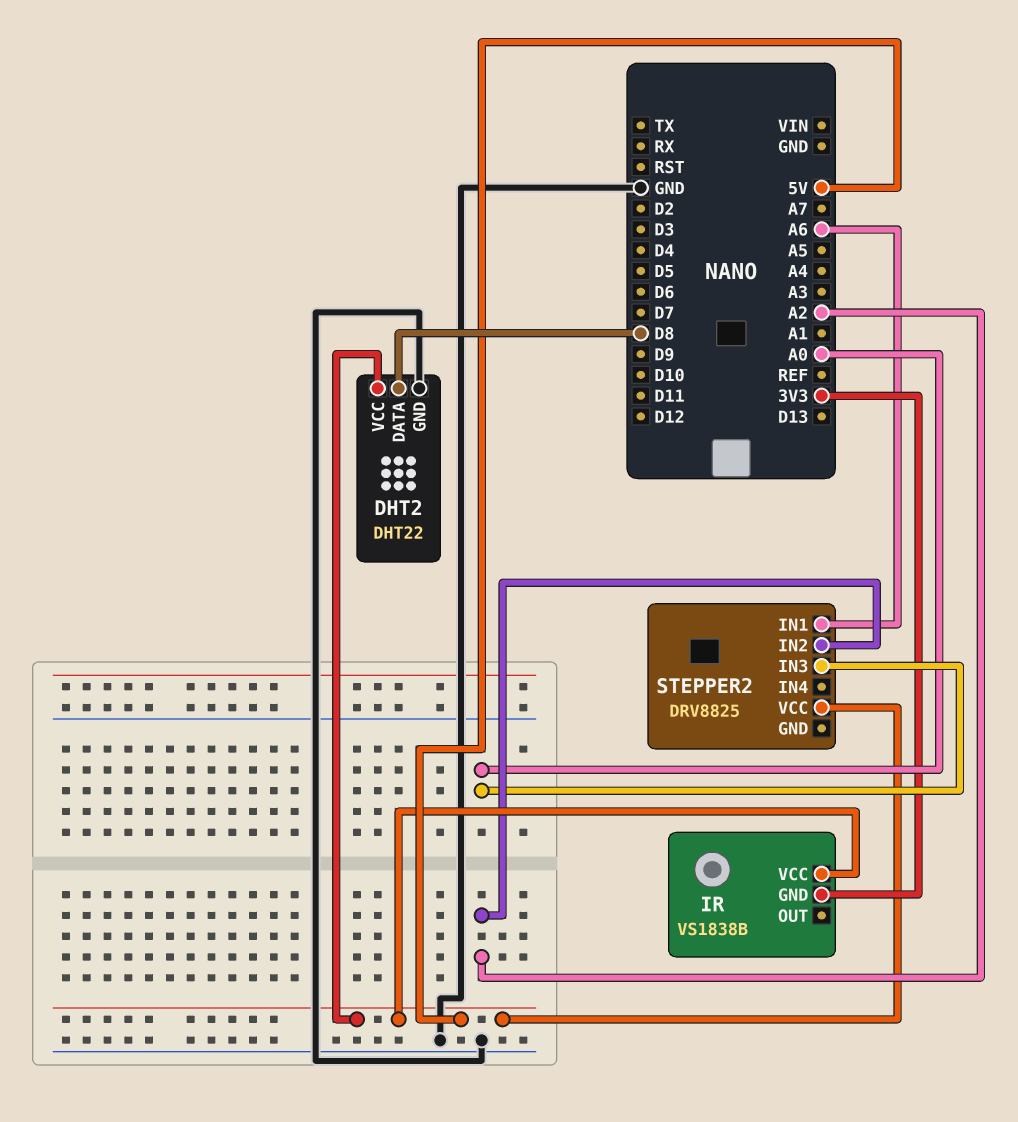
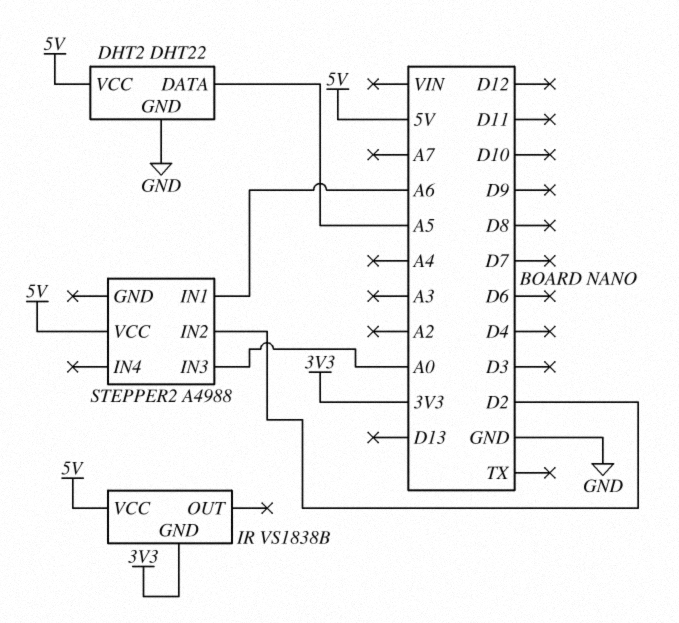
DHT2 pin DATA: D8 -> A5
STEPPER2: DRV8825 -> A4988
STEPPER2 pin IN2: A2 -> D2

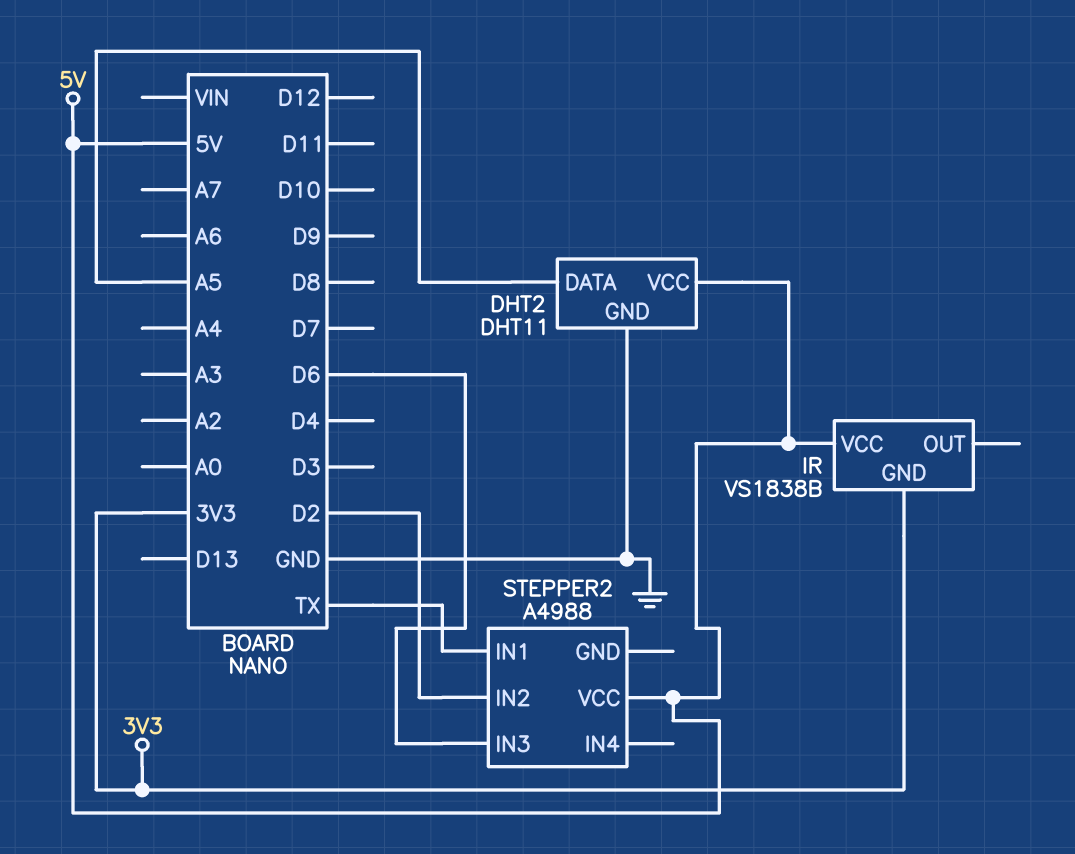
DHT2: DHT22 -> DHT11
STEPPER2 pin IN1: A6 -> TX
STEPPER2 pin IN3: A0 -> D6

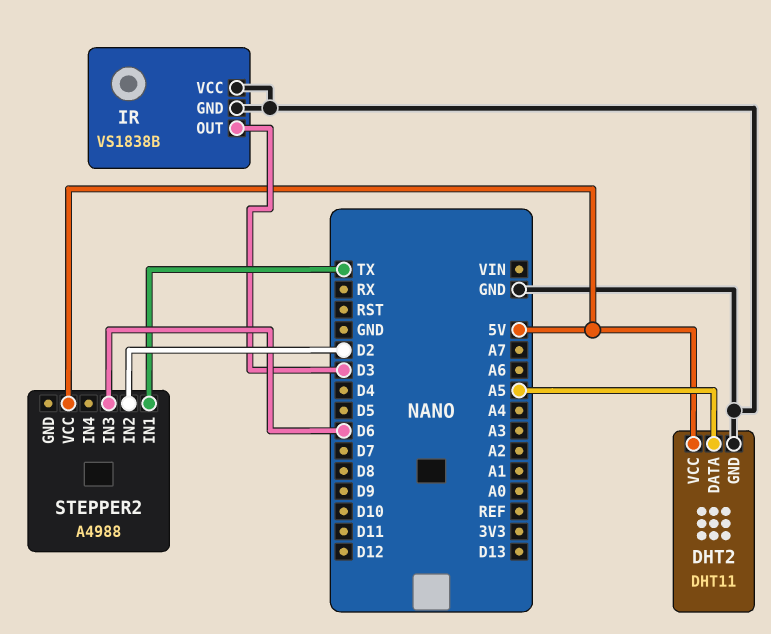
IR pin GND: 3V3 -> GND
IR pin OUT: none -> D3
IR pin VCC: 5V -> GND

